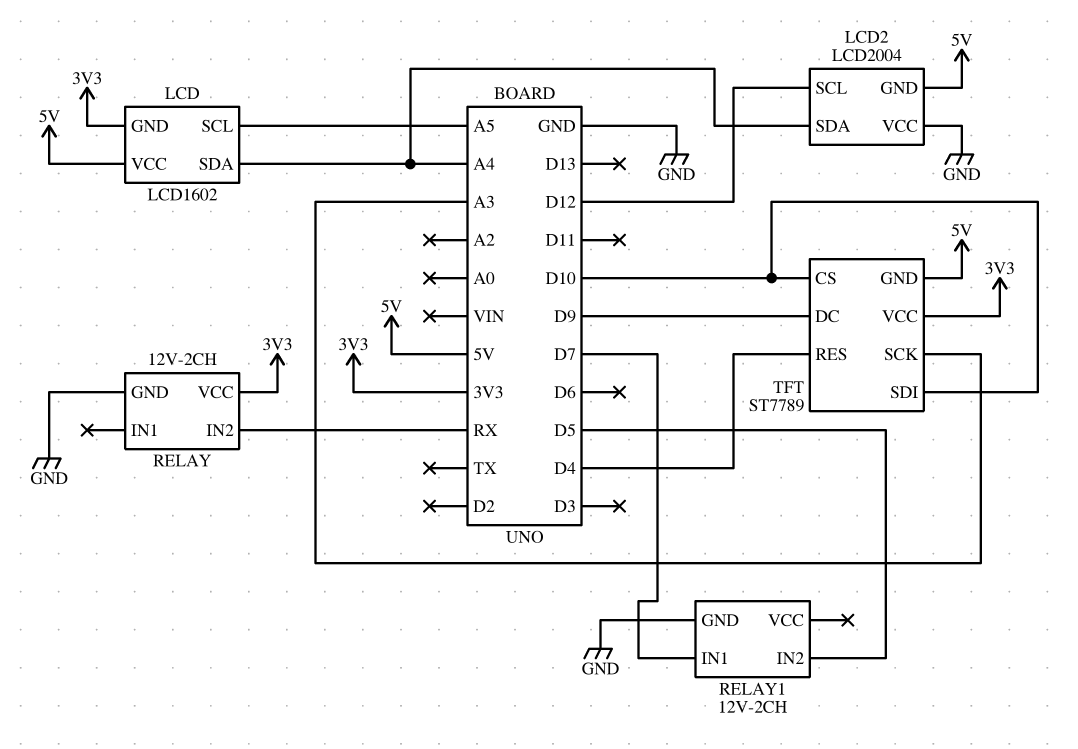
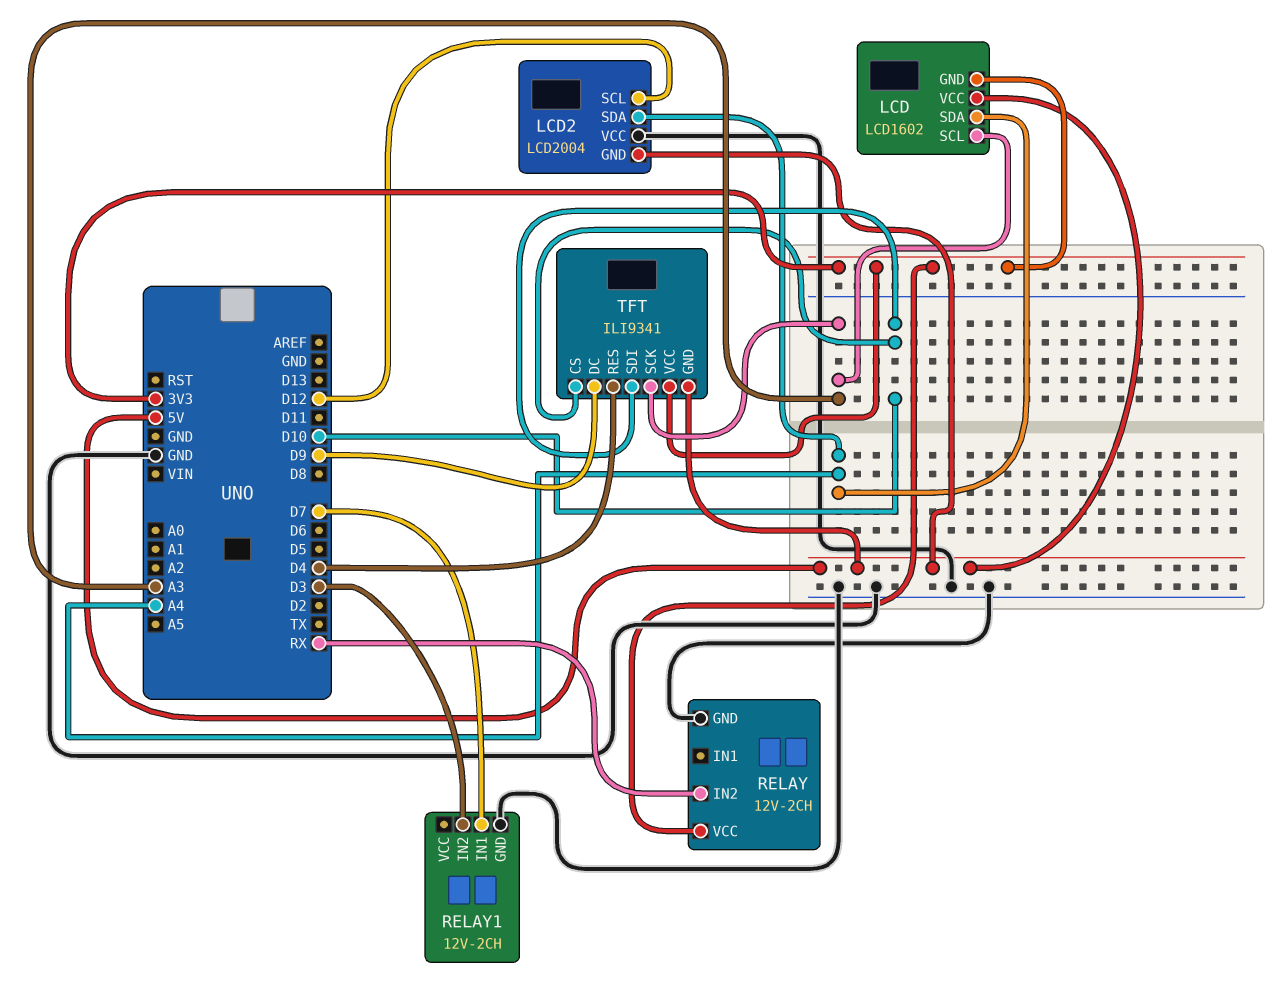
LCD pin SCL: A5 -> A3
RELAY1 pin IN2: D5 -> D3
TFT: ST7789 -> ILI9341

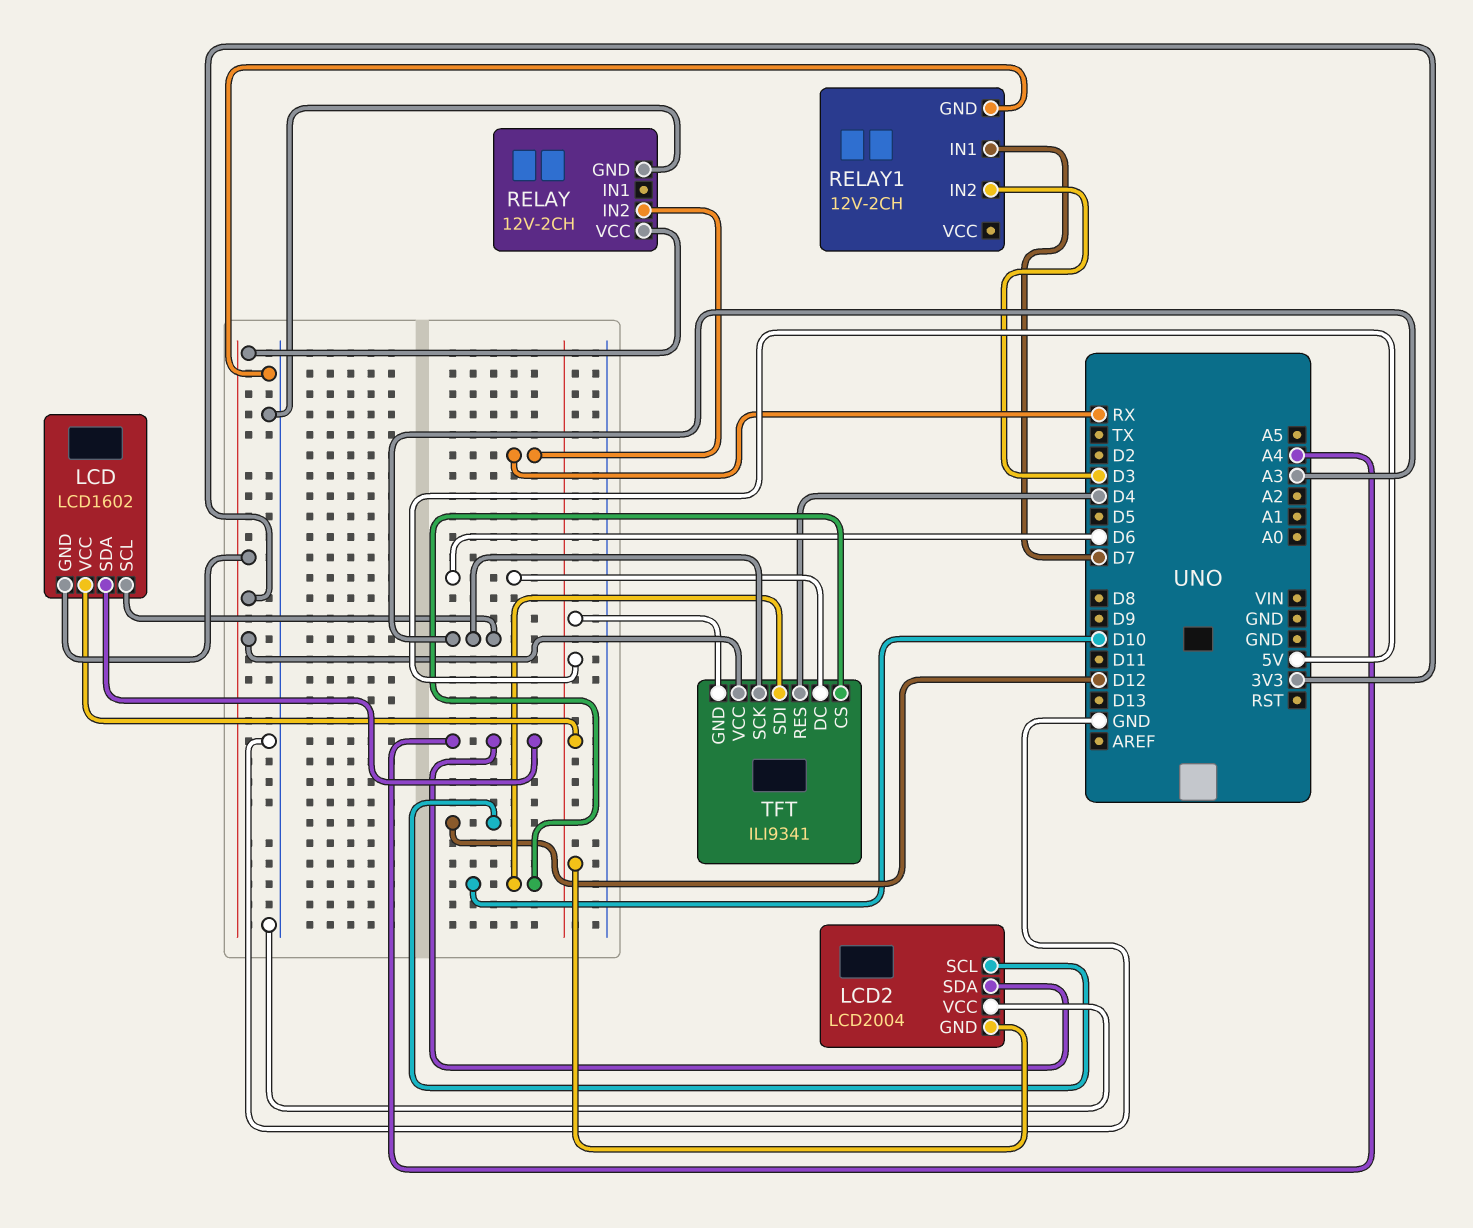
TFT pin DC: D9 -> D6

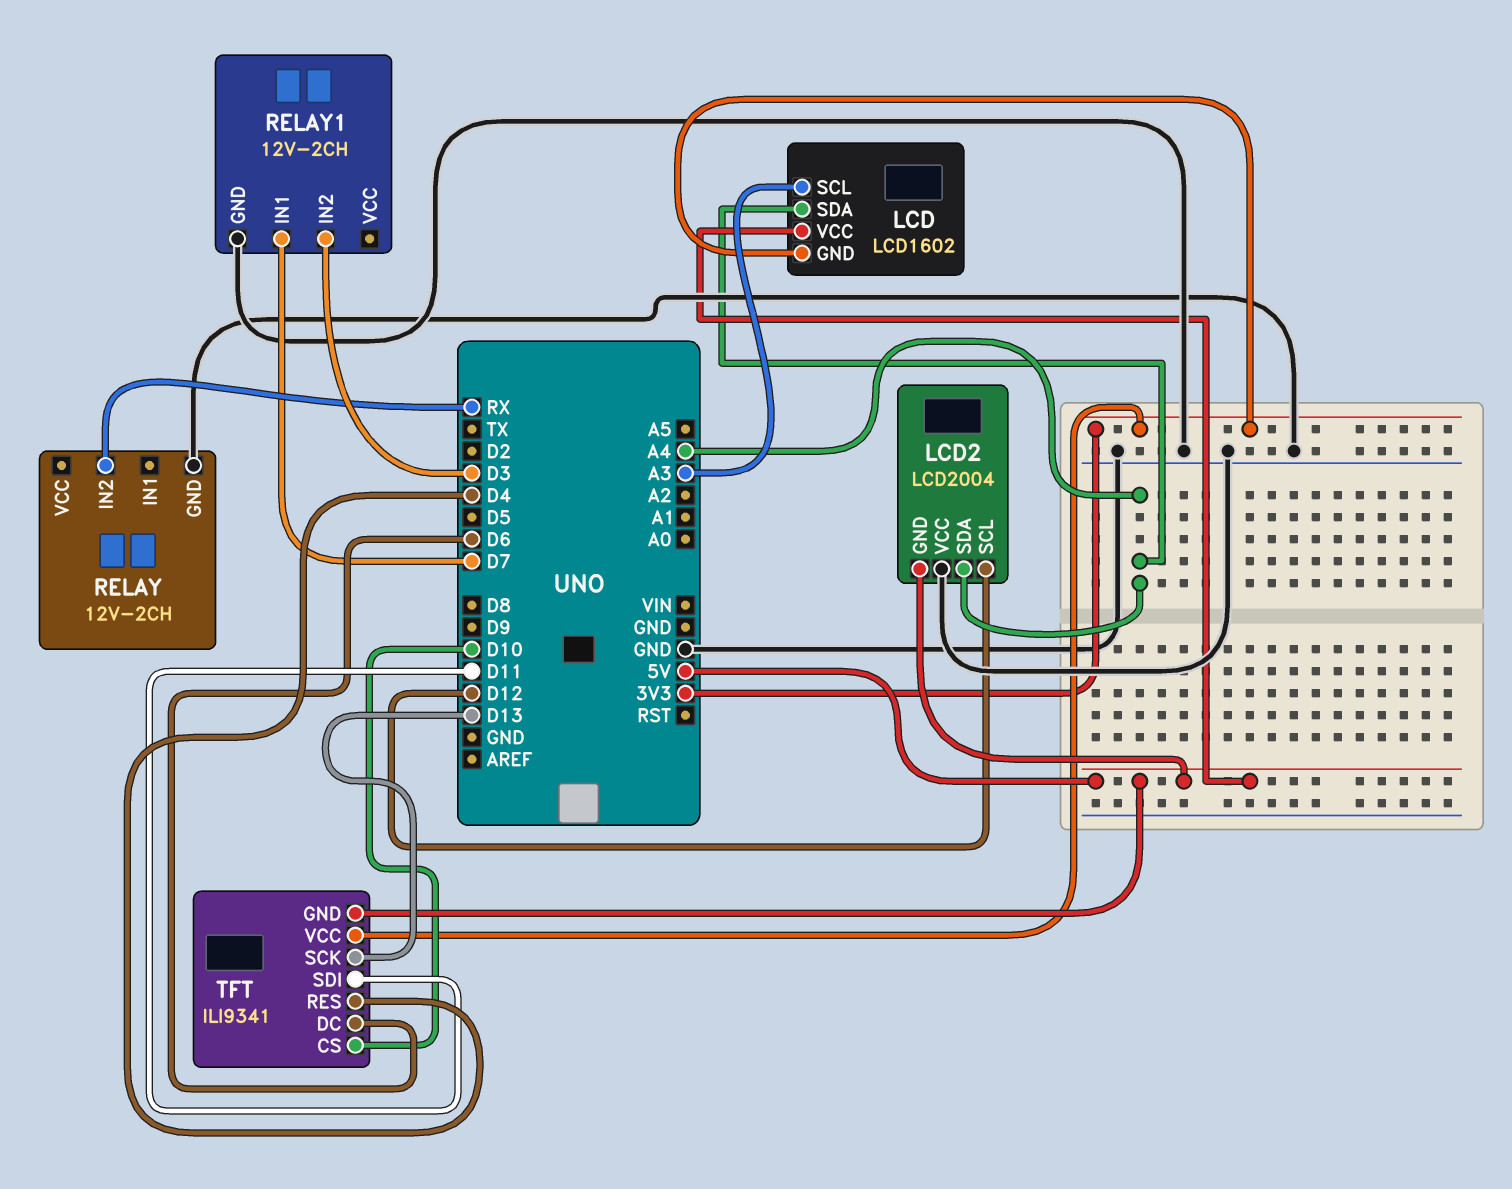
RELAY pin VCC: 3V3 -> none
TFT pin SCK: A3 -> D13
TFT pin SDI: D10 -> D11

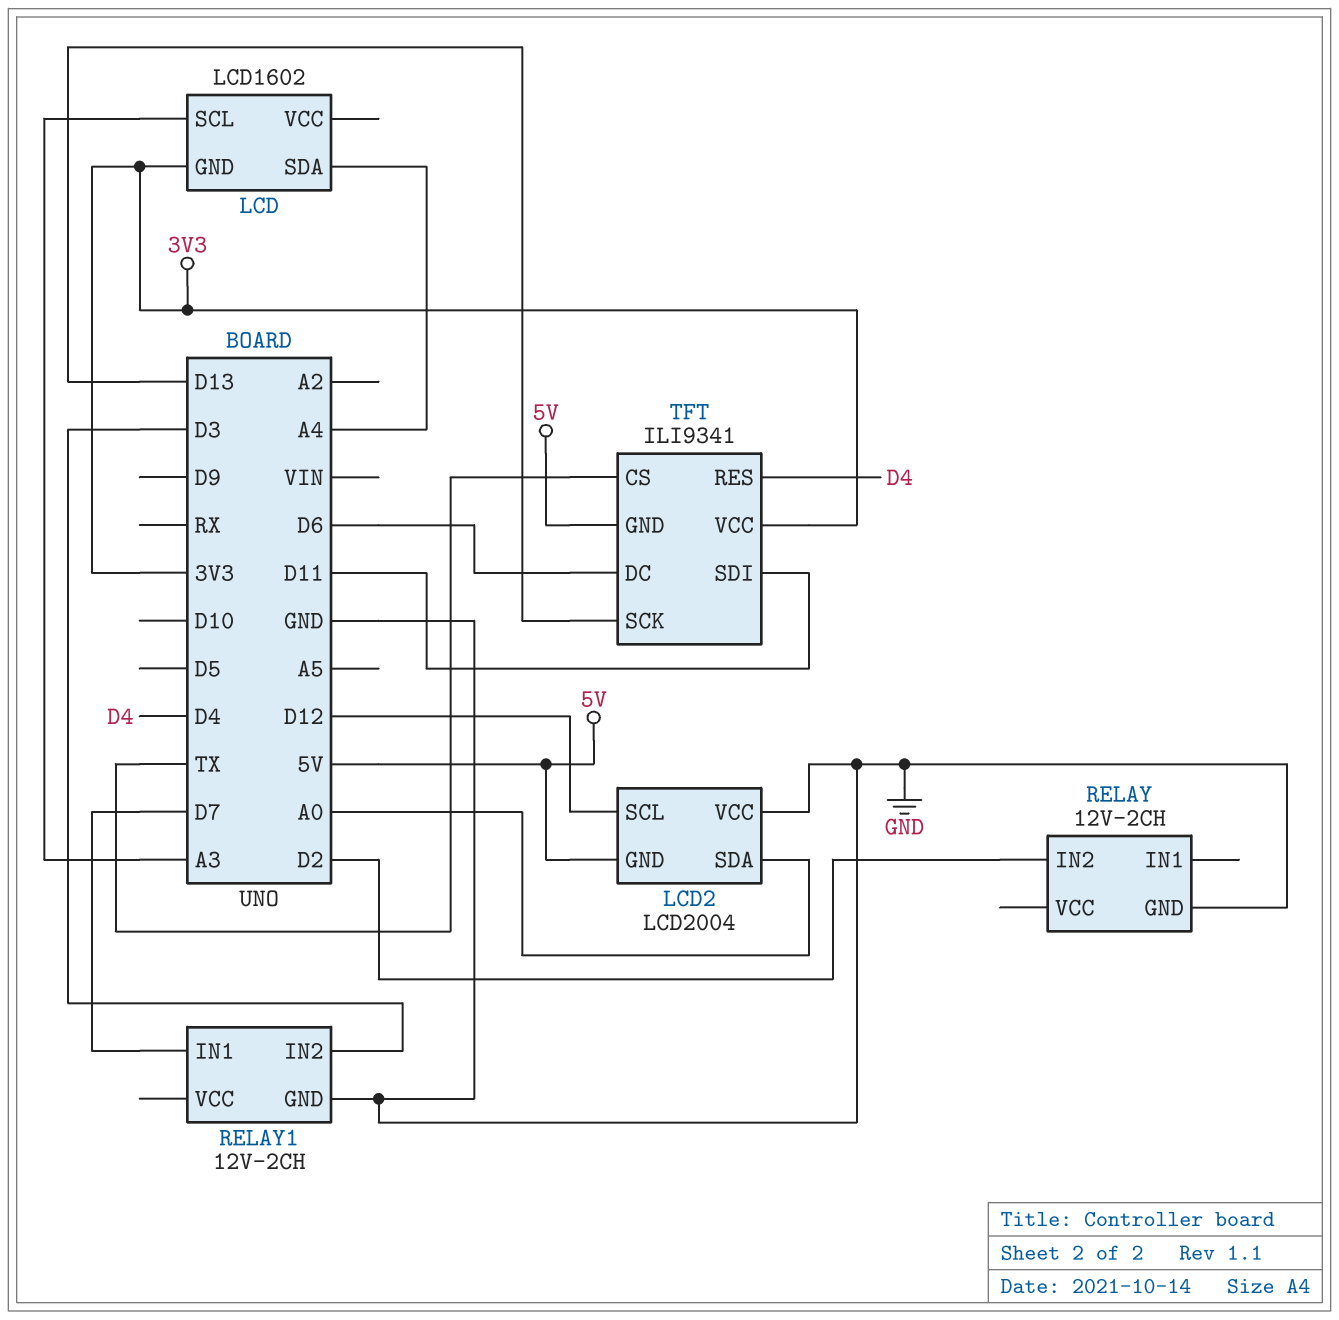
LCD pin VCC: 5V -> none
LCD2 pin SDA: A4 -> A0
RELAY pin IN2: RX -> D2
TFT pin CS: D10 -> TX

